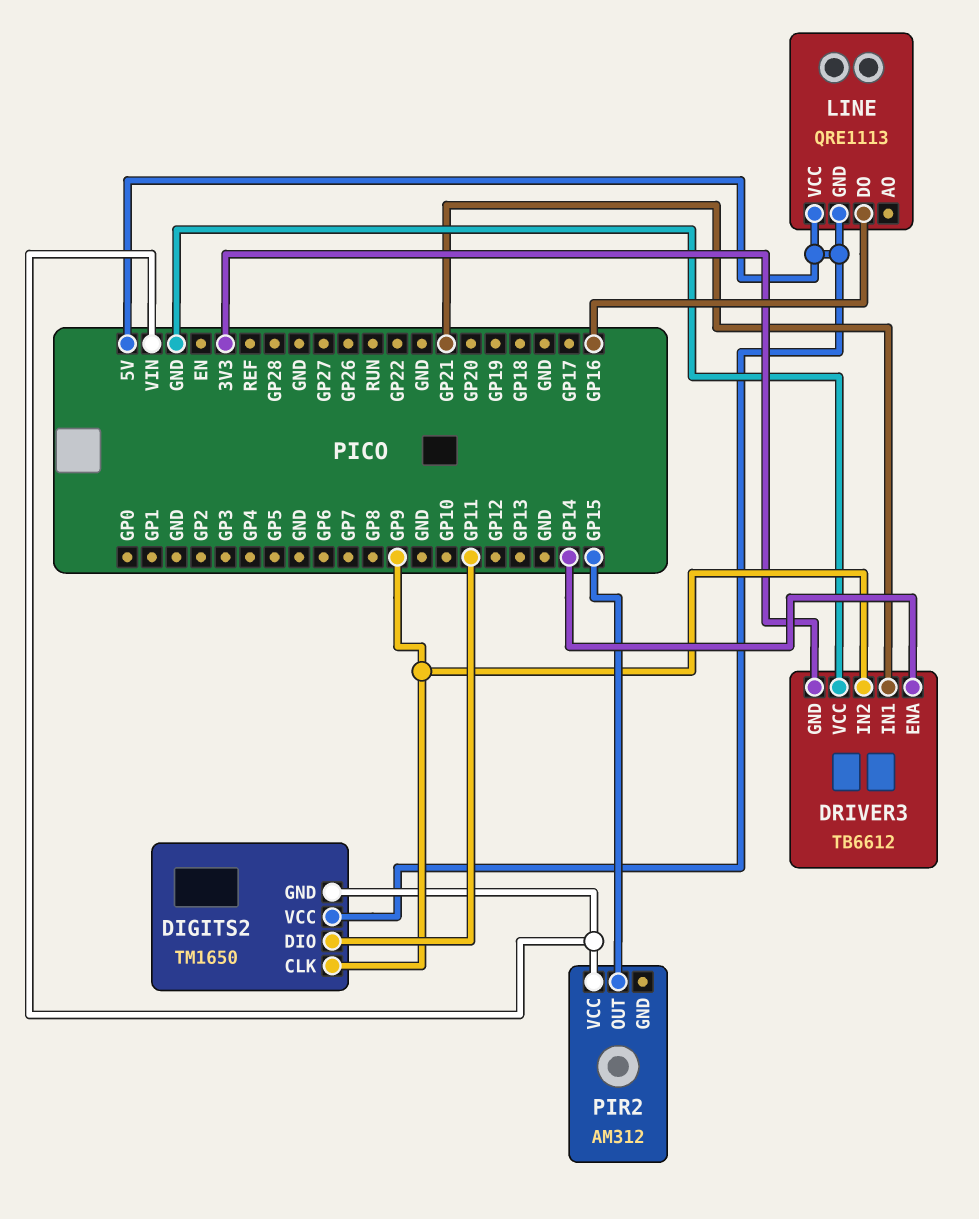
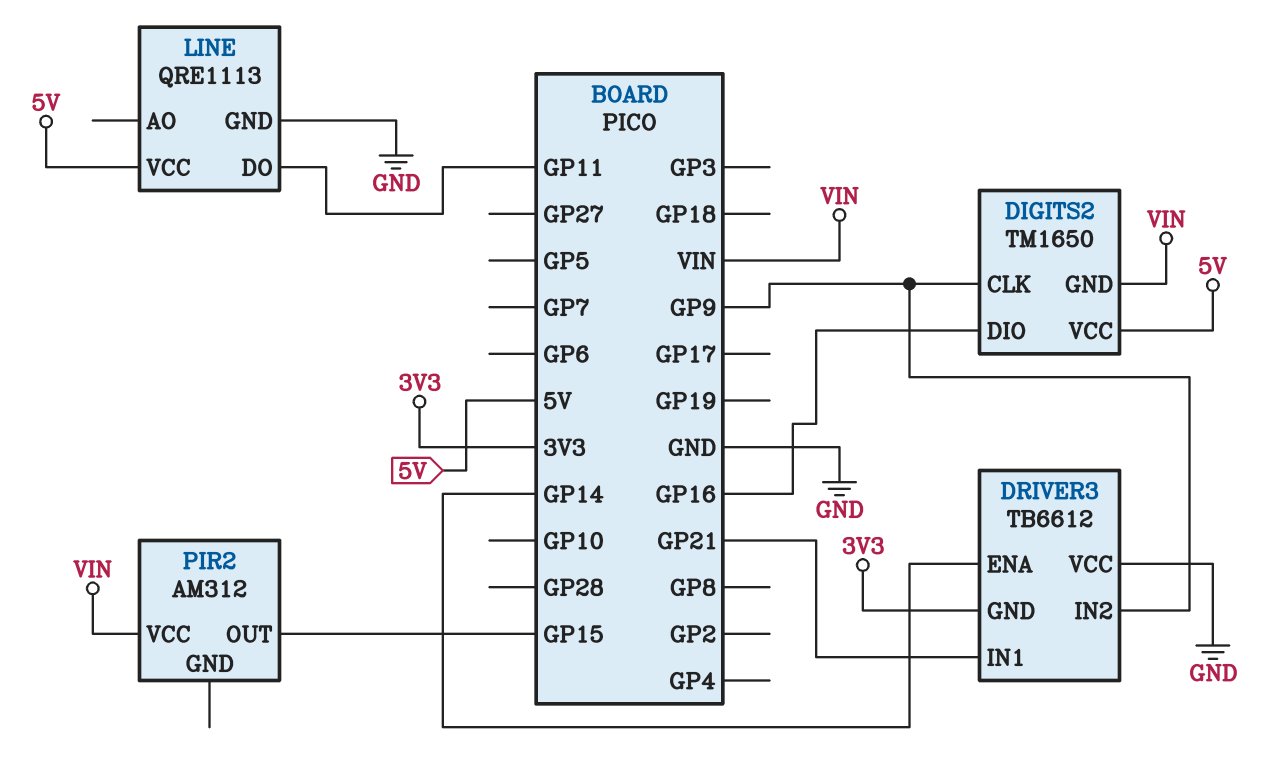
DIGITS2 pin DIO: GP11 -> GP16
LINE pin DO: GP16 -> GP11
LINE pin GND: 5V -> GND

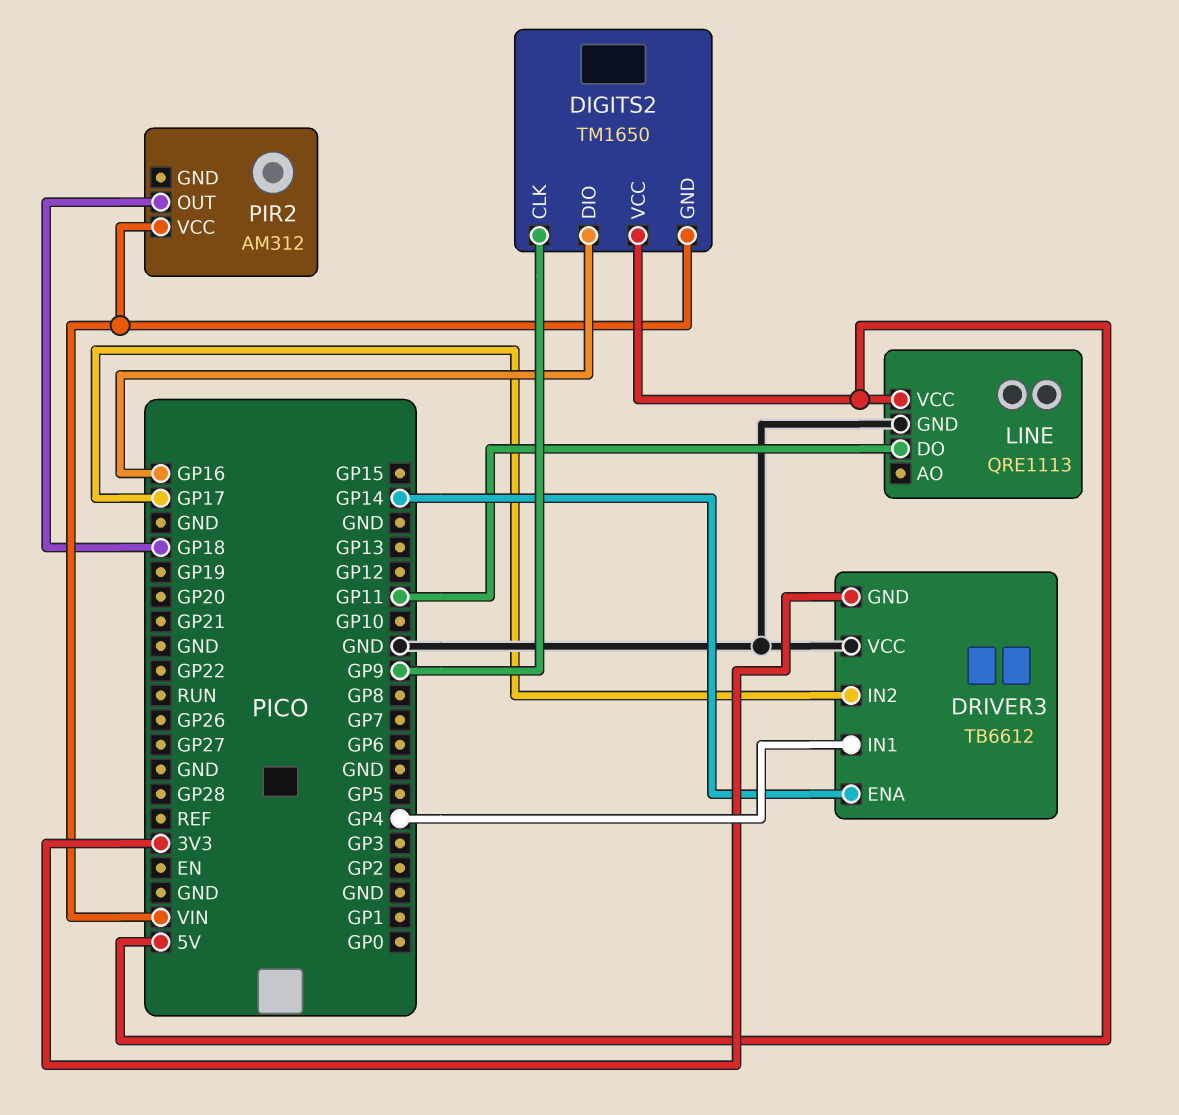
DRIVER3 pin IN1: GP21 -> GP4
DRIVER3 pin IN2: GP9 -> GP17
PIR2 pin OUT: GP15 -> GP18

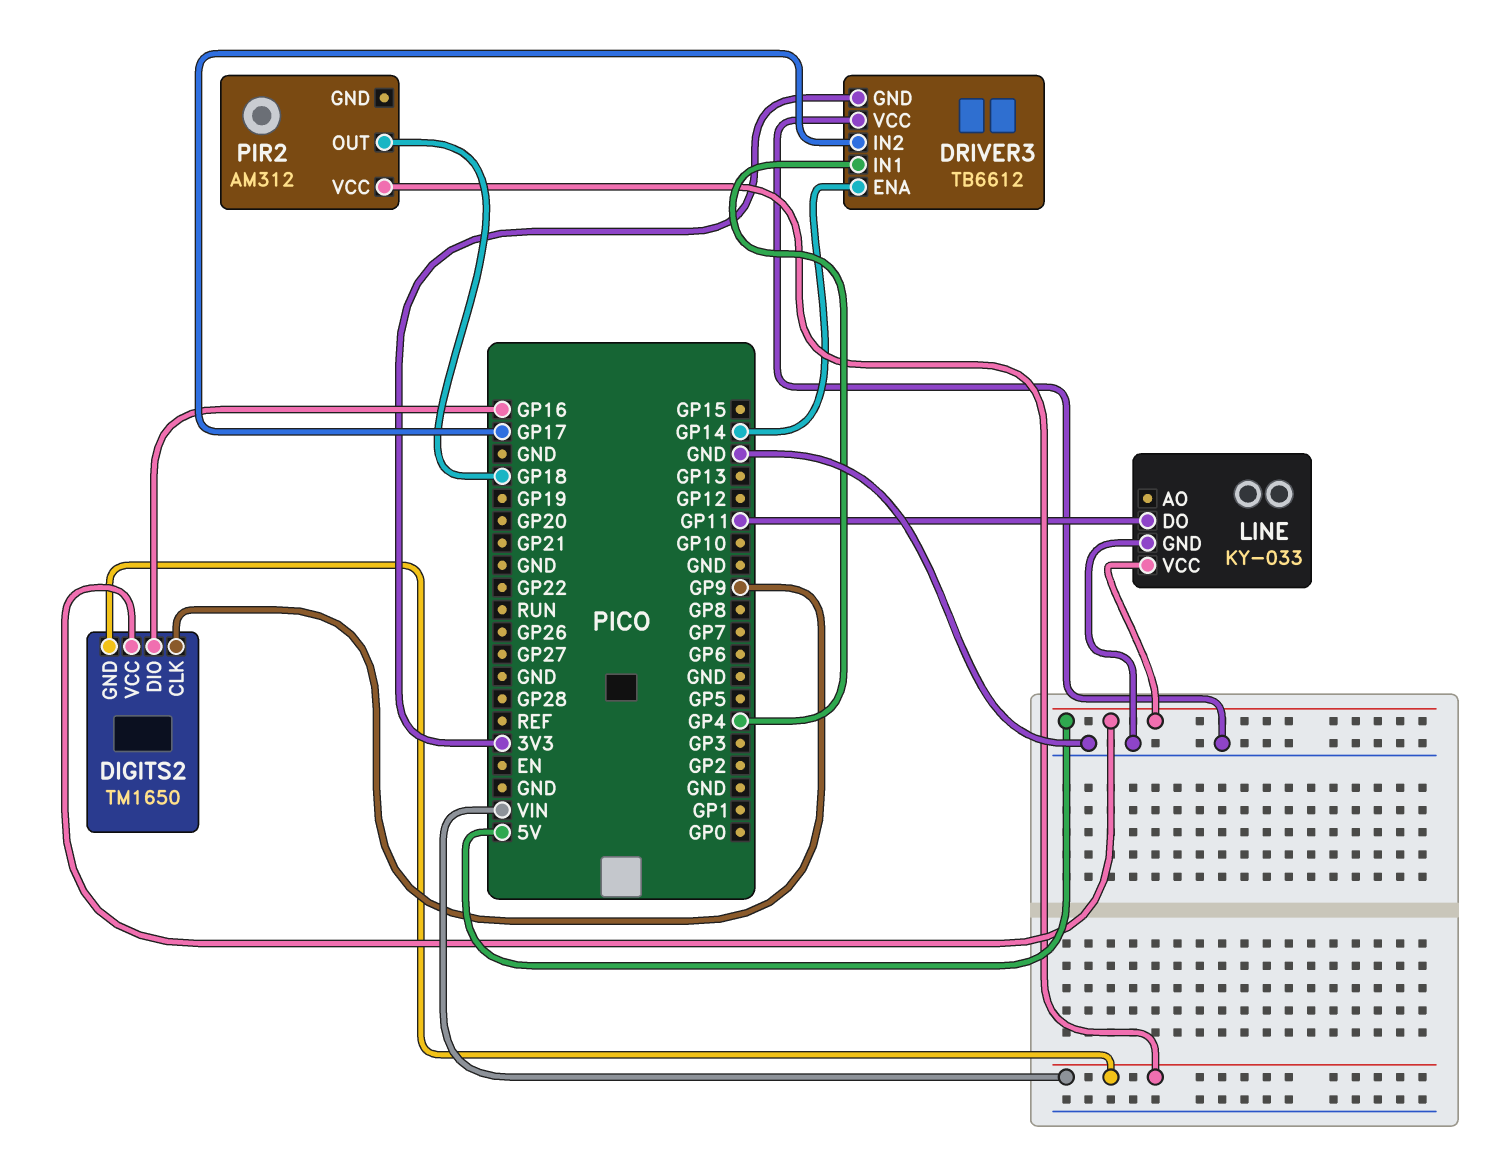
LINE: QRE1113 -> KY-033

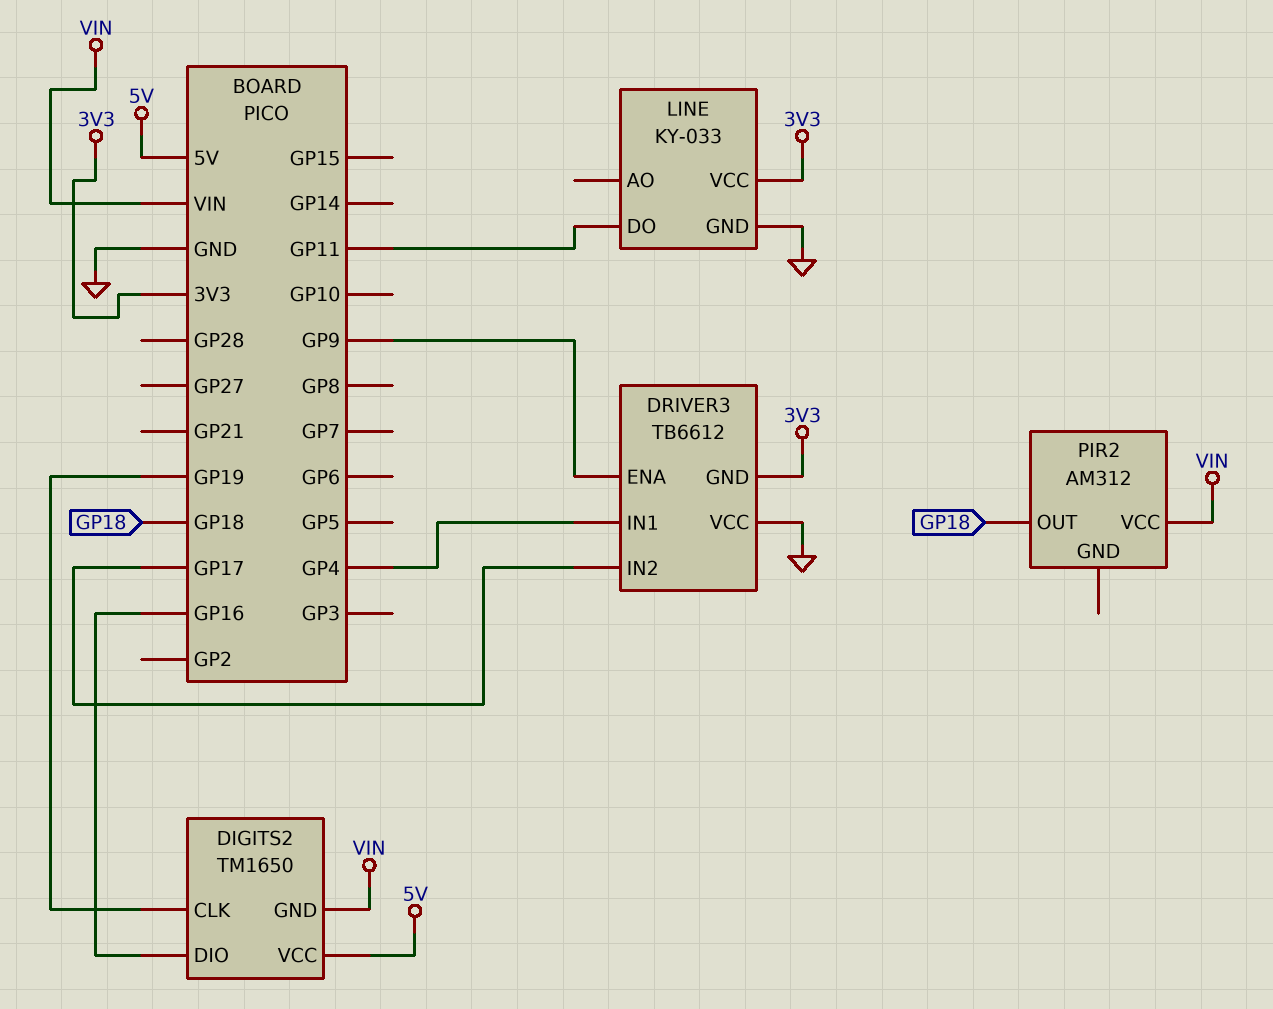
DIGITS2 pin CLK: GP9 -> GP19
DRIVER3 pin ENA: GP14 -> GP9
LINE pin VCC: 5V -> 3V3

